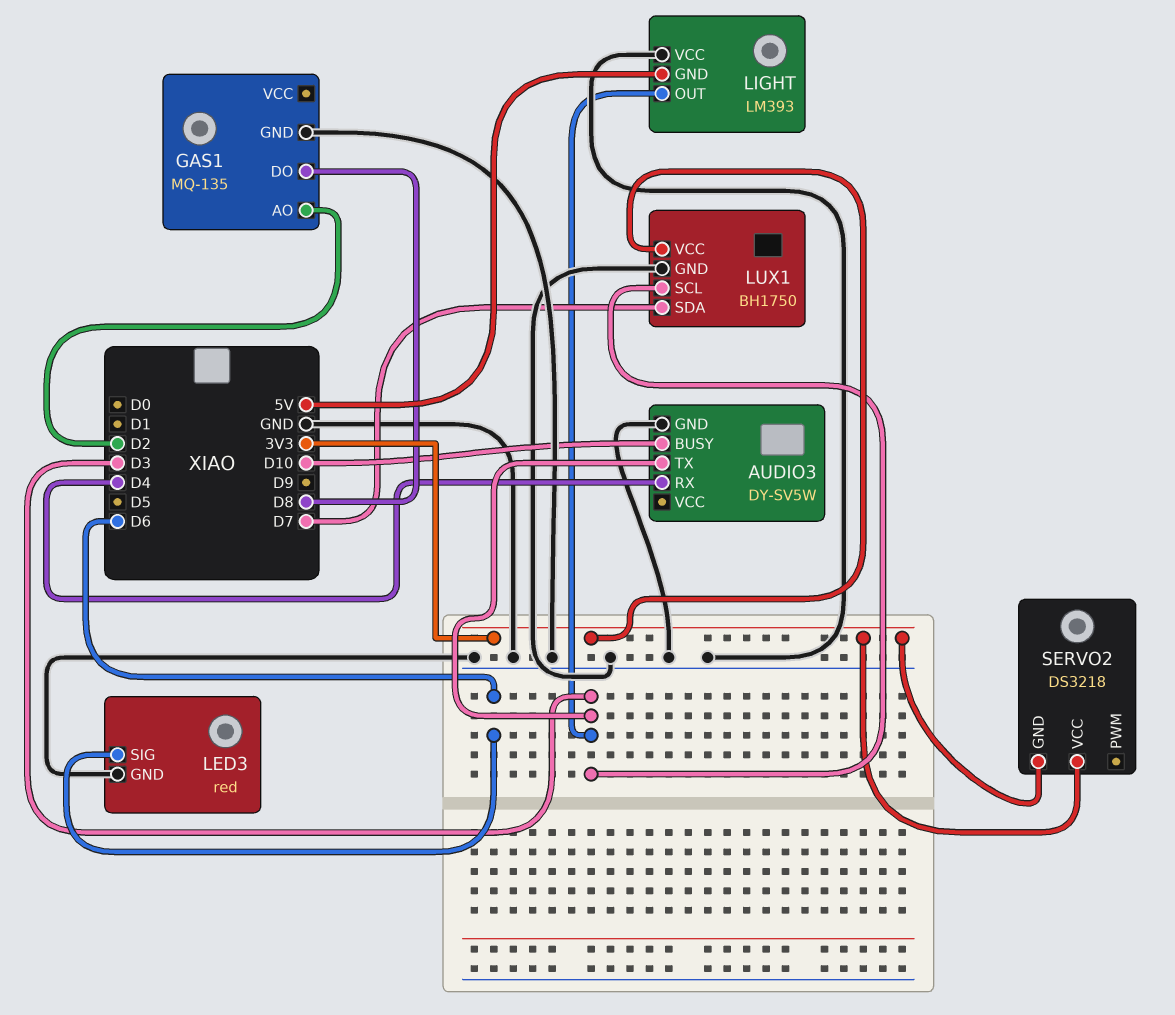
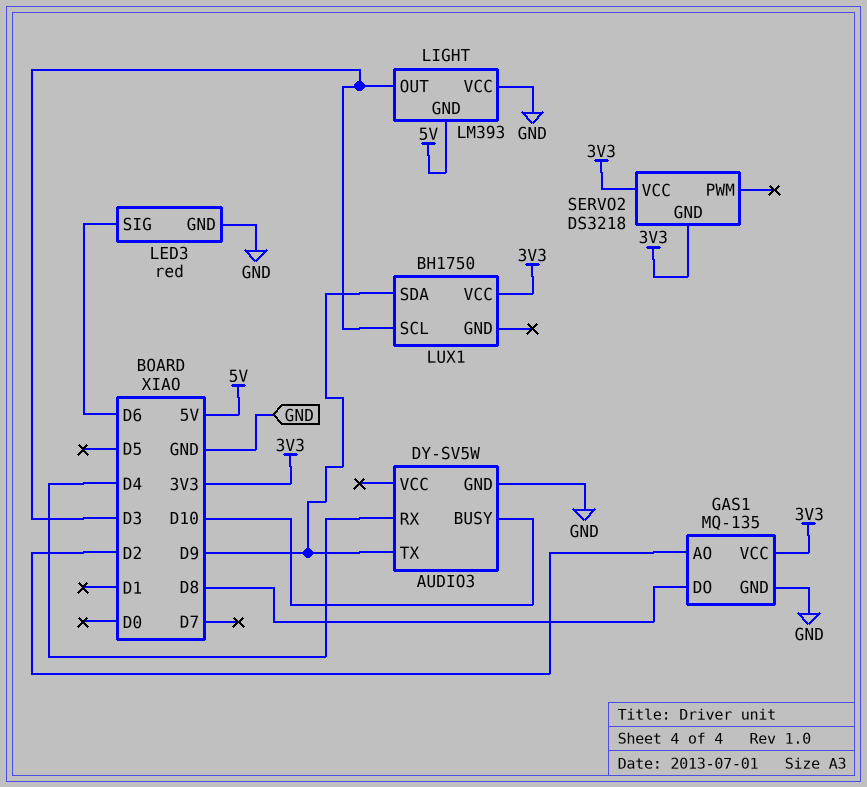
AUDIO3 pin TX: D3 -> D9
GAS1 pin VCC: none -> 3V3
LUX1 pin GND: GND -> none
LUX1 pin SDA: D7 -> D9

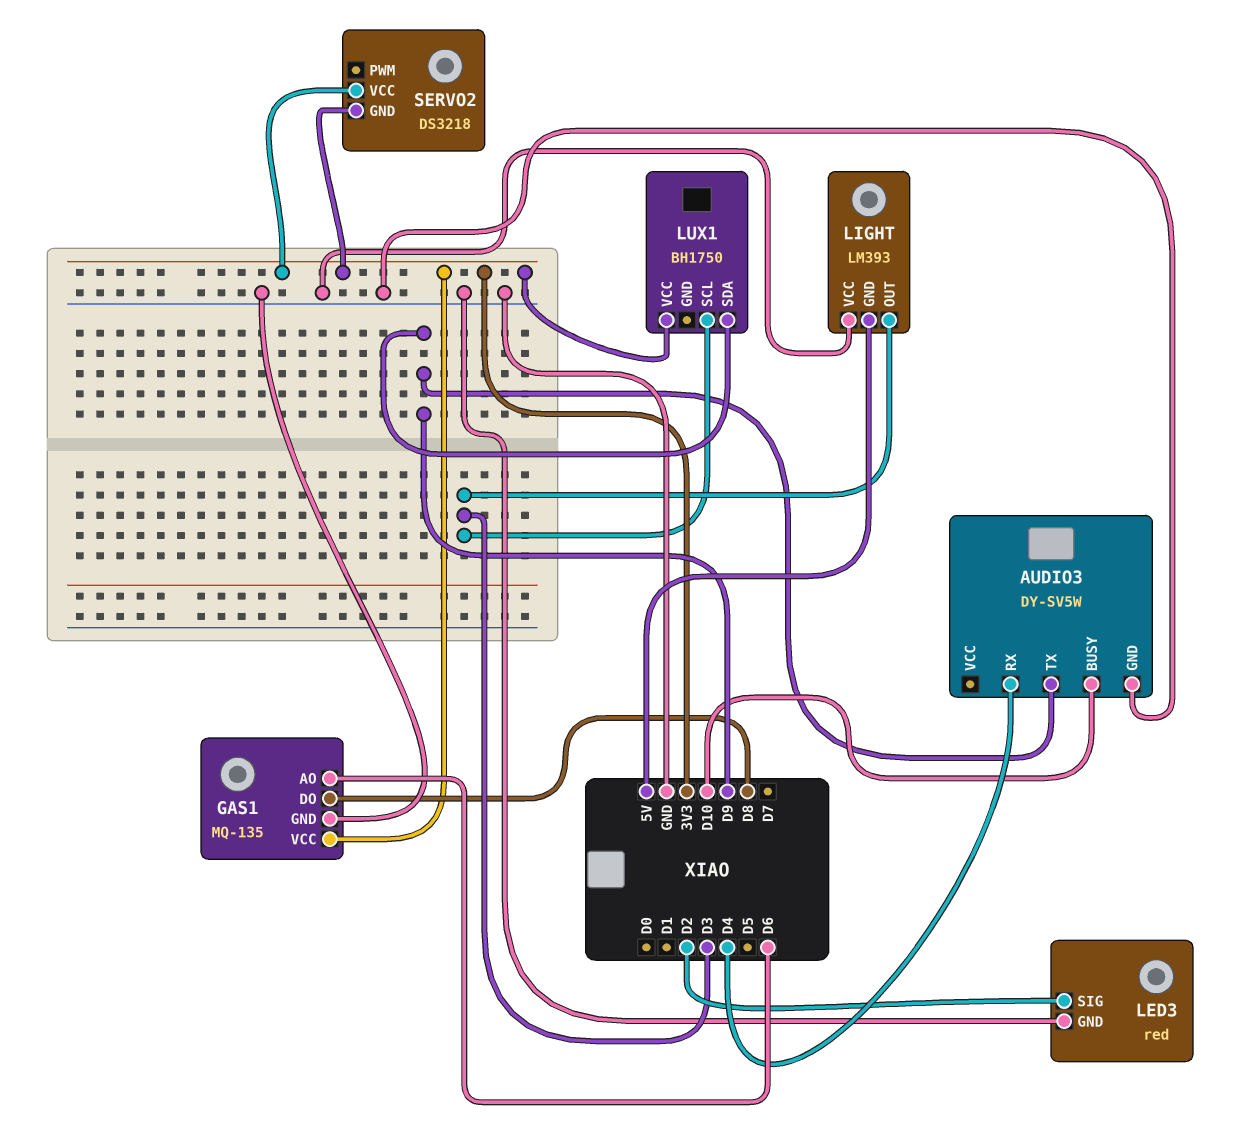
GAS1 pin AO: D2 -> D6
LED3 pin SIG: D6 -> D2

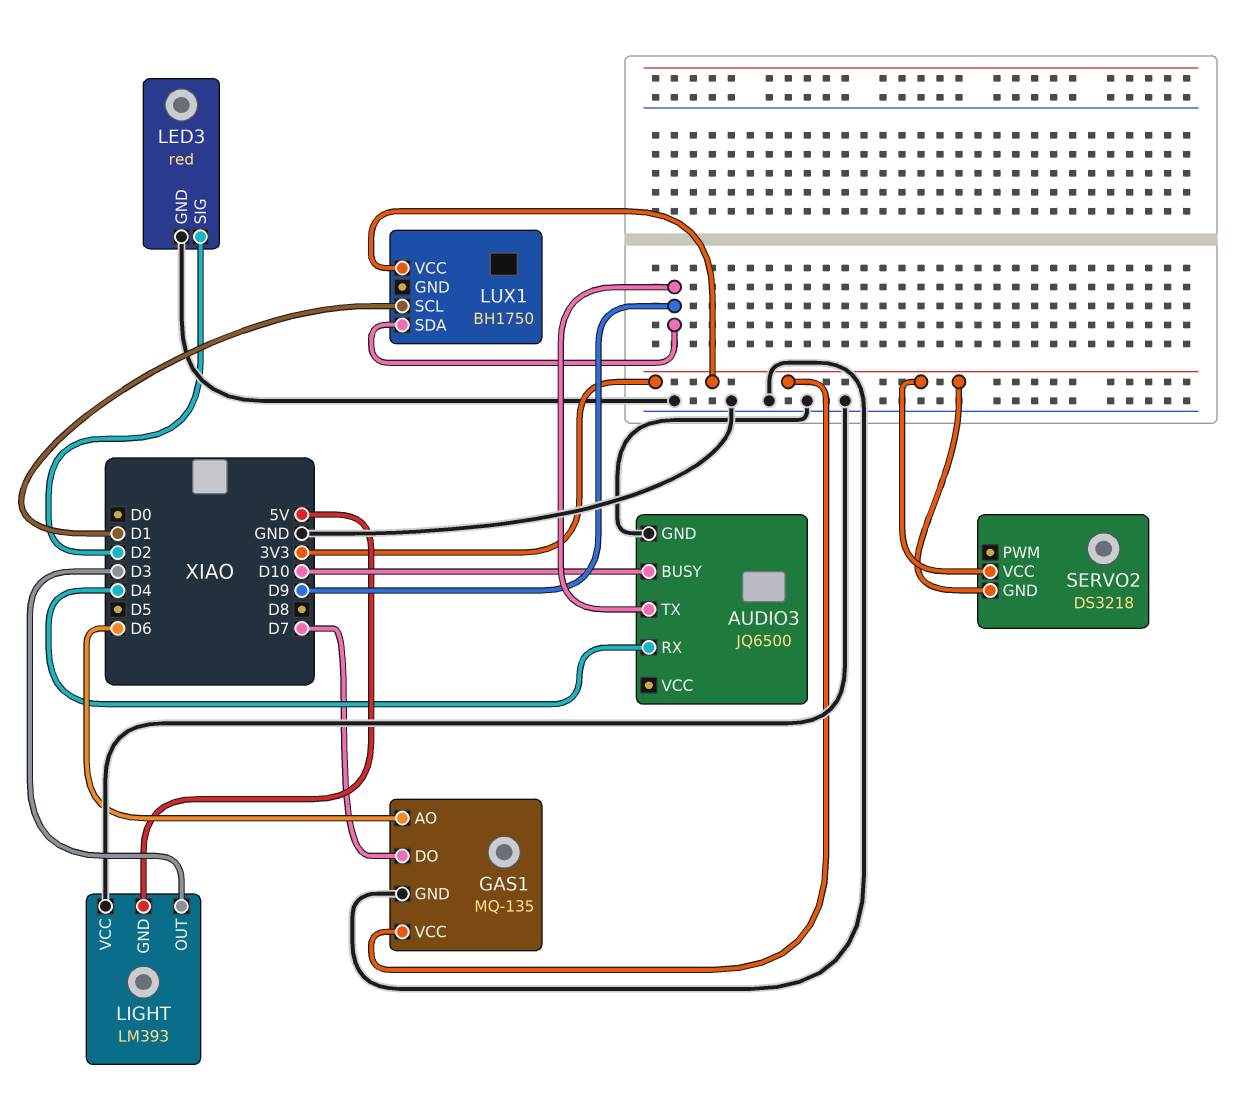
AUDIO3: DY-SV5W -> JQ6500
GAS1 pin DO: D8 -> D7
LUX1 pin SCL: D3 -> D1

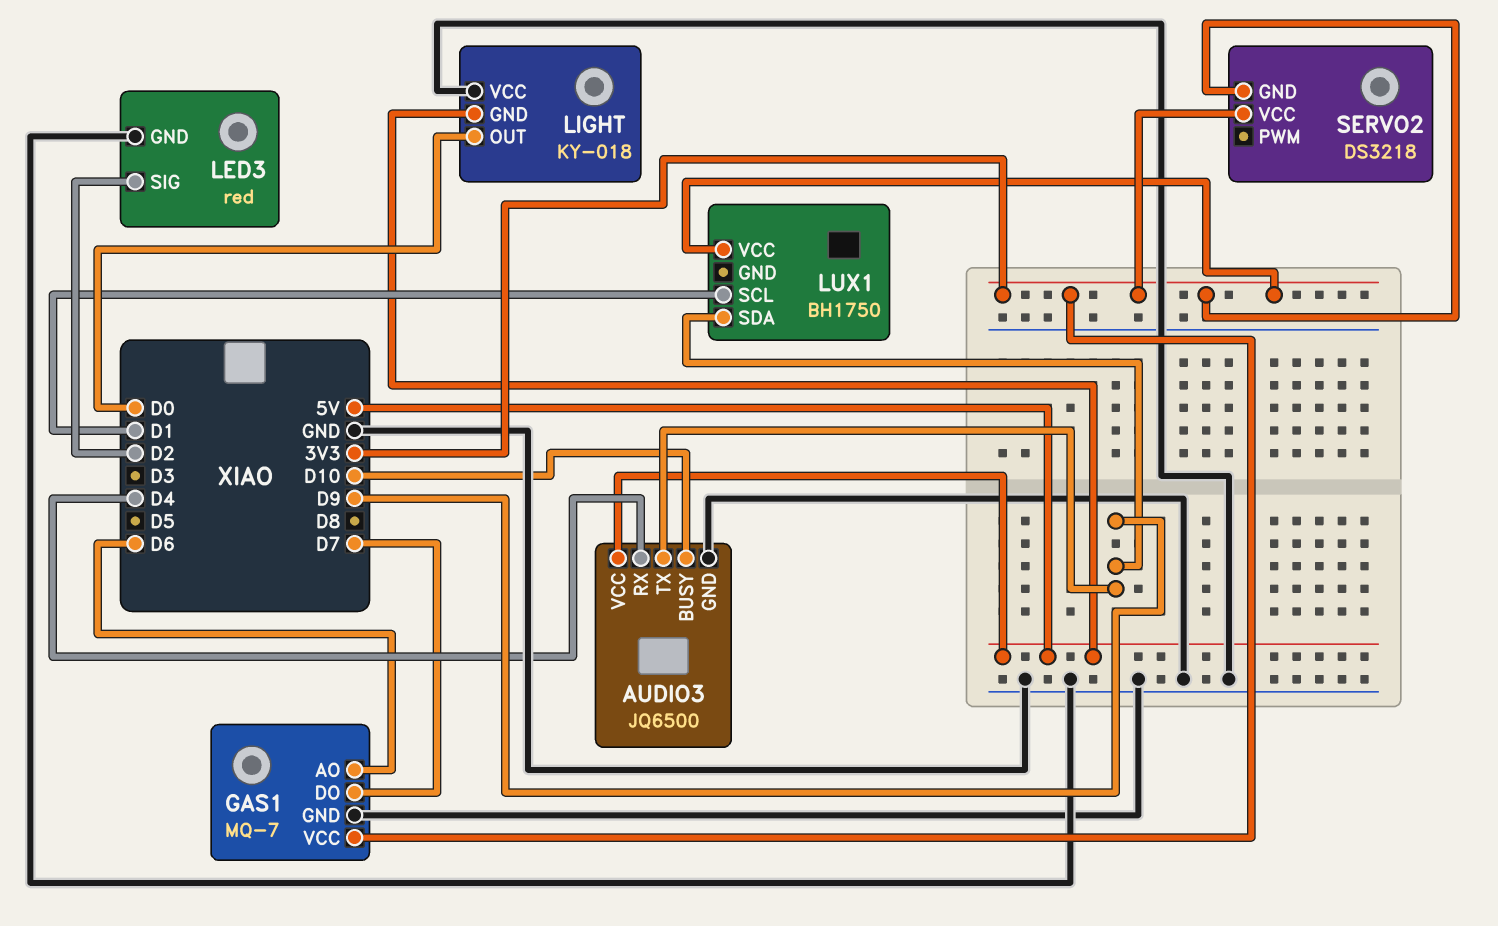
AUDIO3 pin VCC: none -> 5V
GAS1: MQ-135 -> MQ-7
LIGHT: LM393 -> KY-018
LIGHT pin OUT: D3 -> D0

